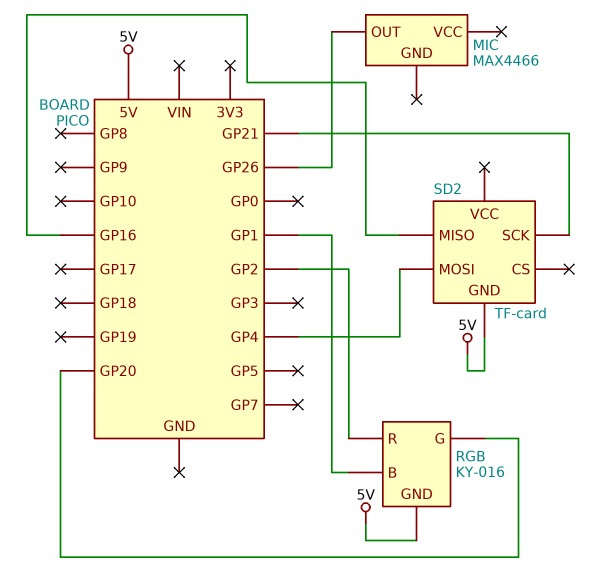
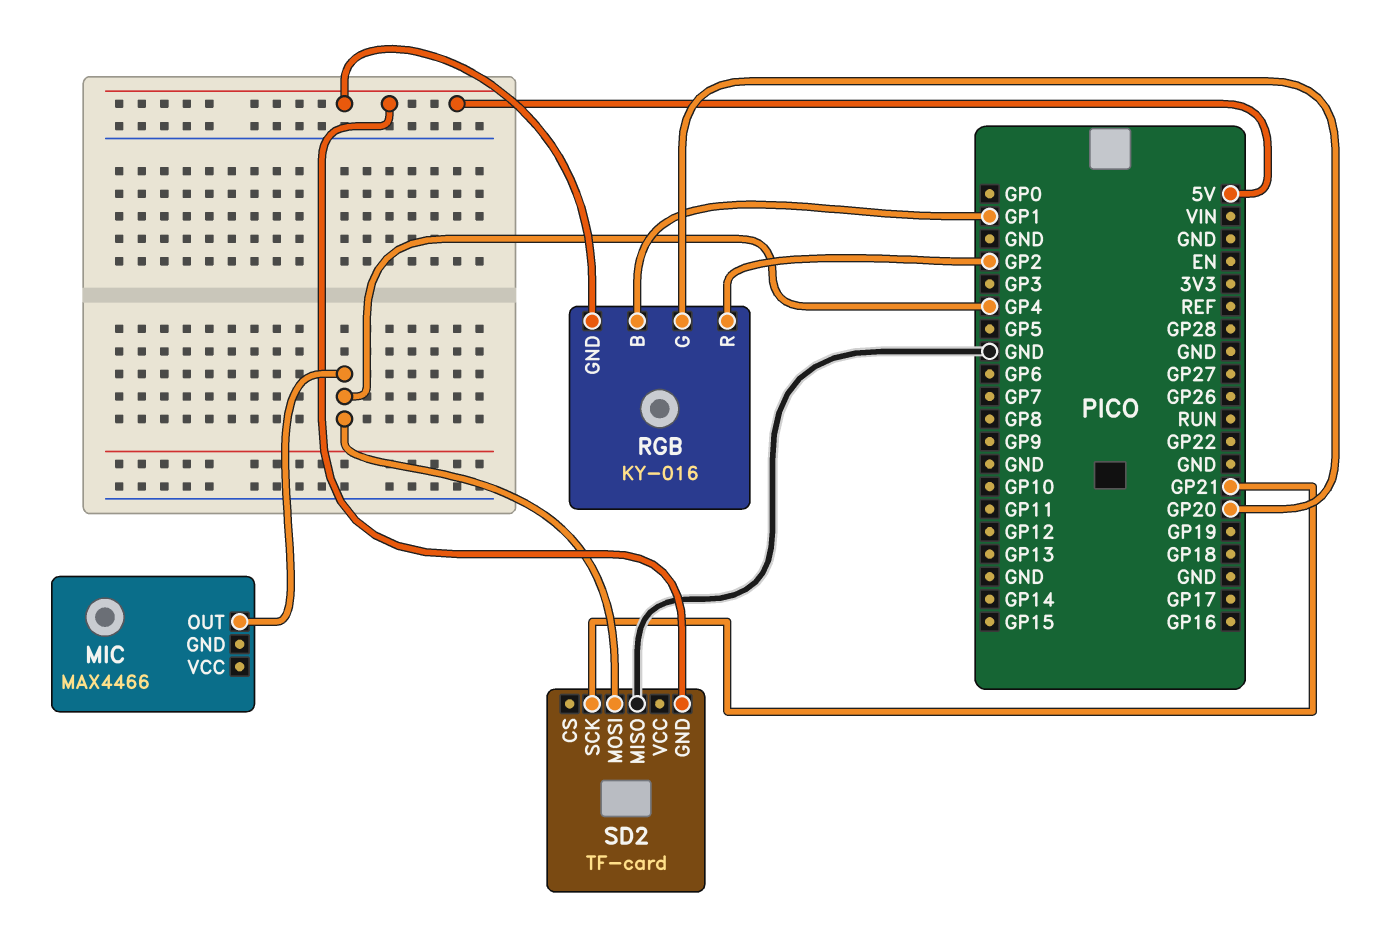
MIC pin OUT: GP26 -> GP4
SD2 pin MISO: GP16 -> GND

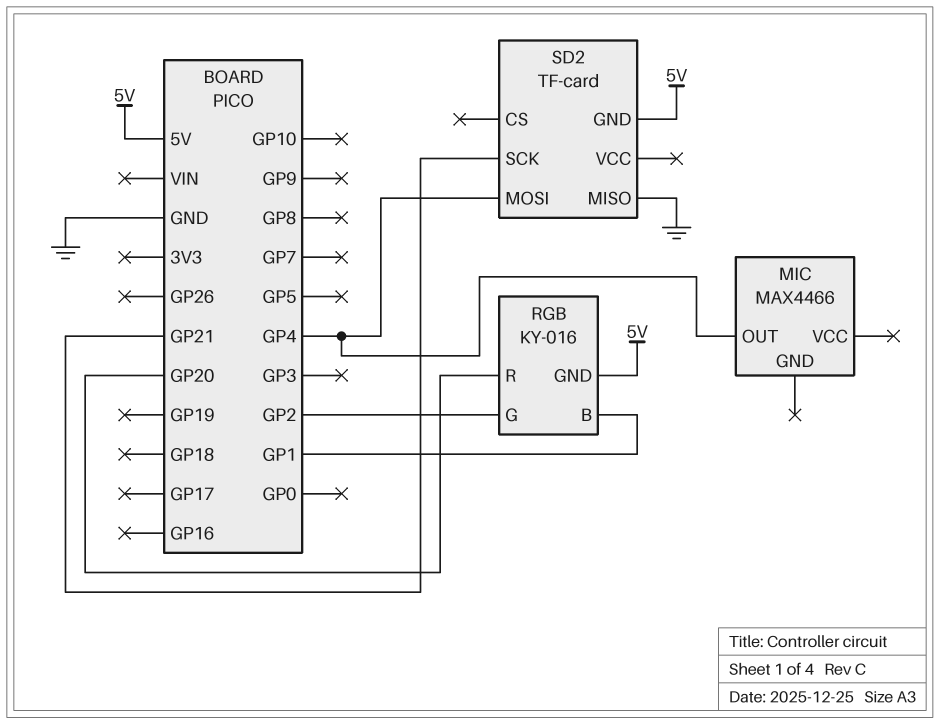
RGB pin G: GP20 -> GP2
RGB pin R: GP2 -> GP20

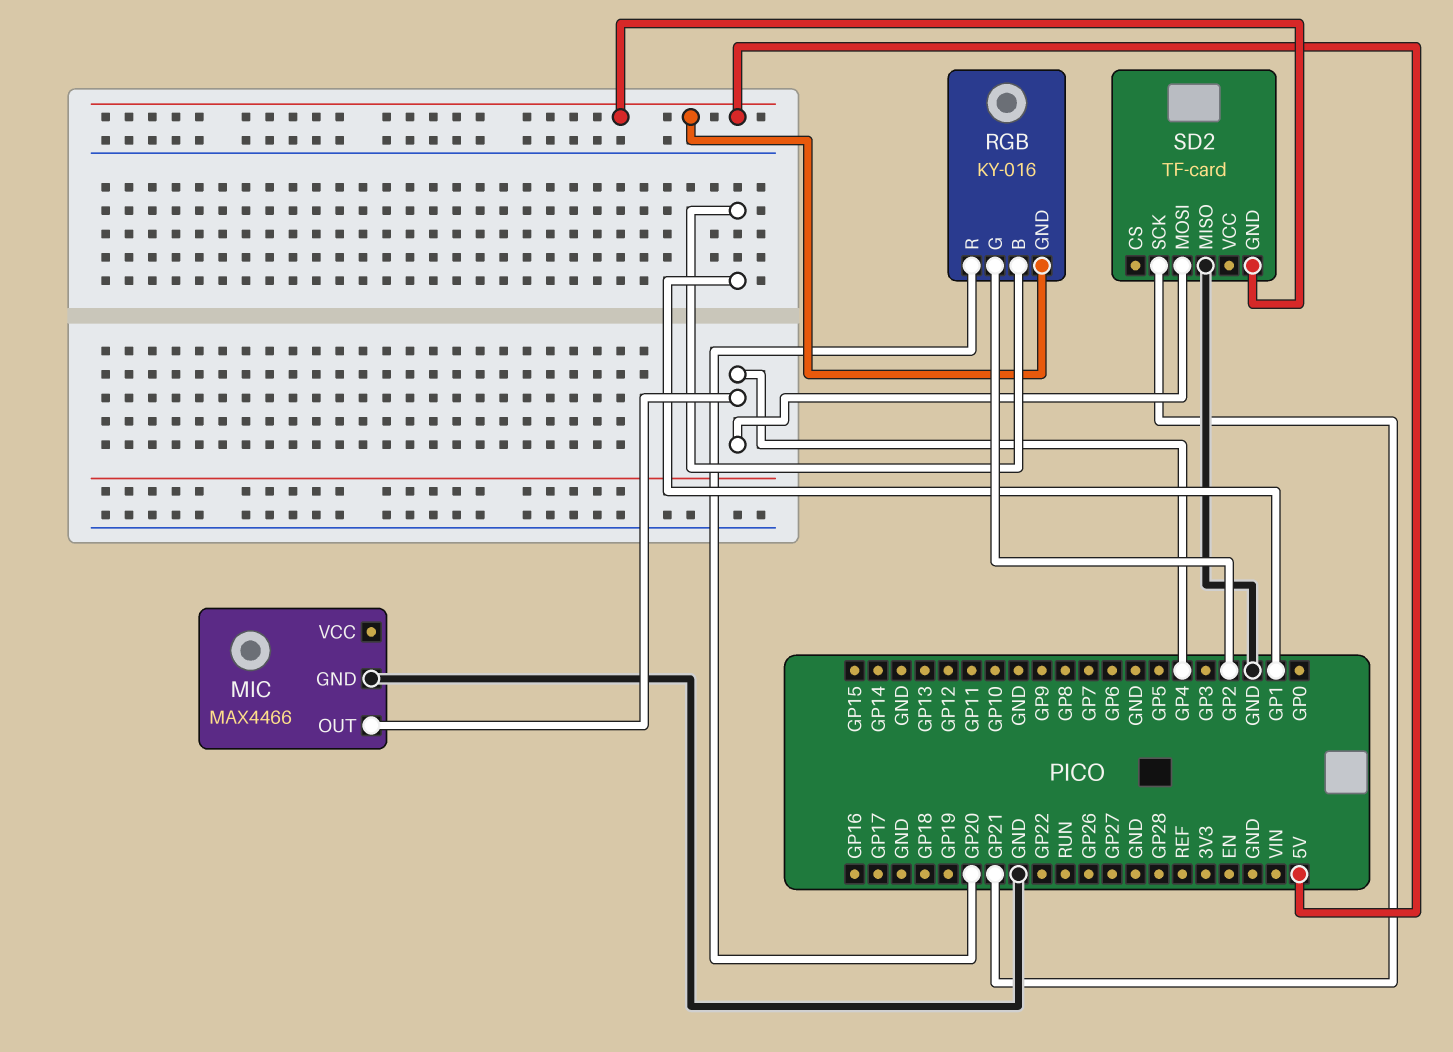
MIC pin GND: none -> GND

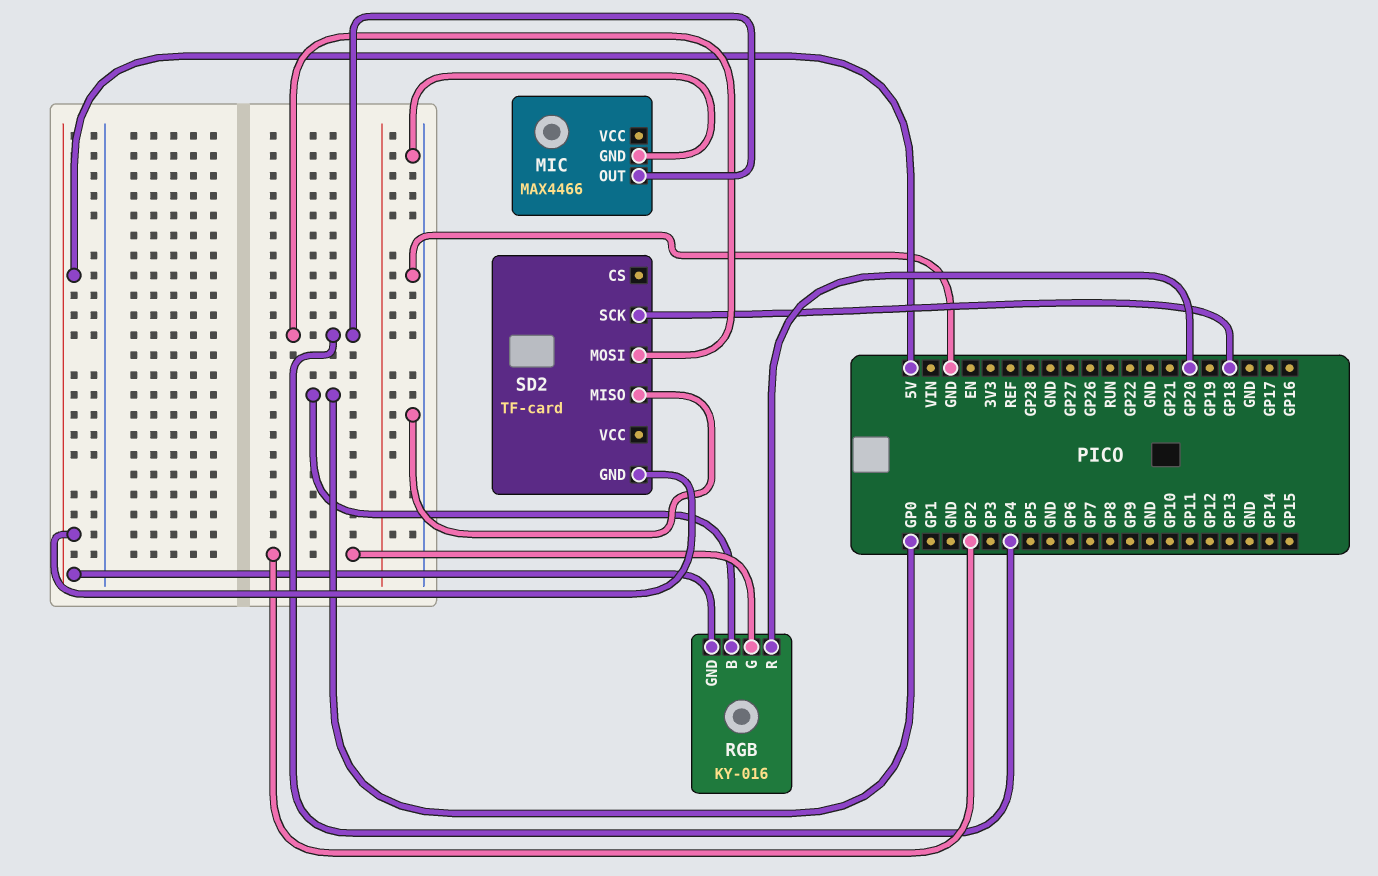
RGB pin B: GP1 -> GP0
SD2 pin SCK: GP21 -> GP18

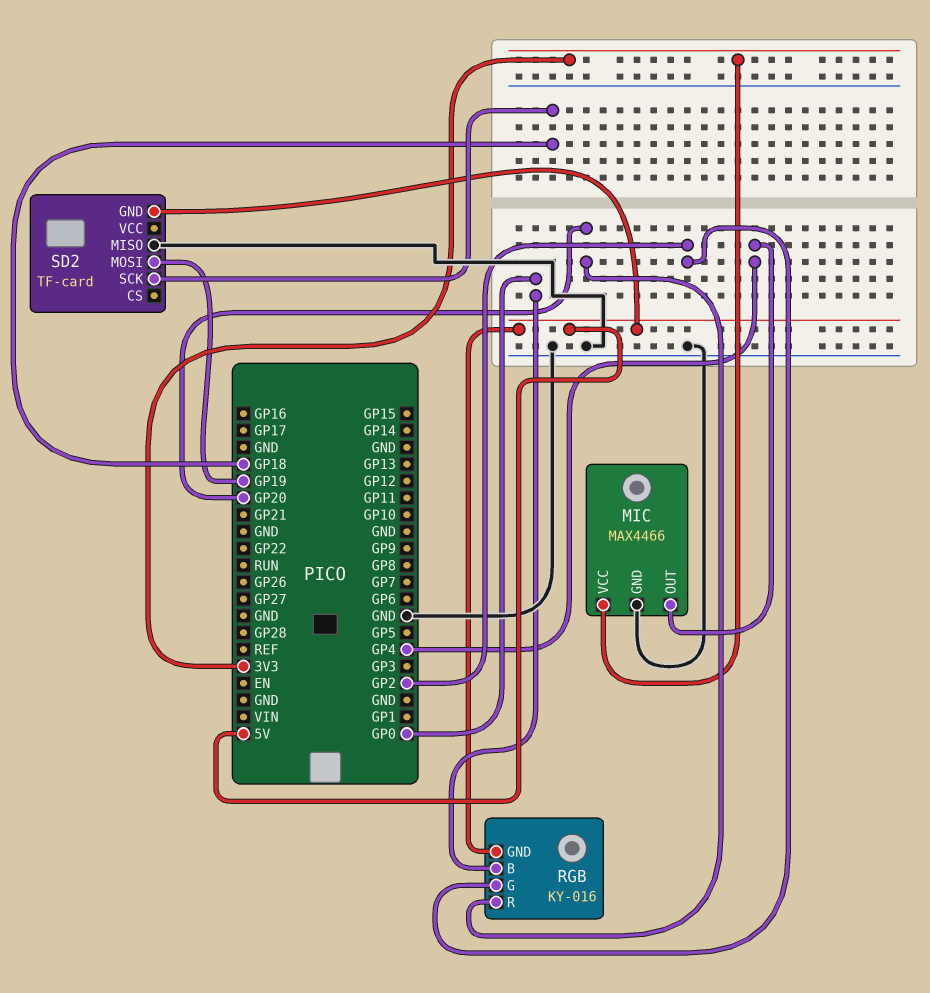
MIC pin VCC: none -> 3V3
SD2 pin MOSI: GP4 -> GP19

